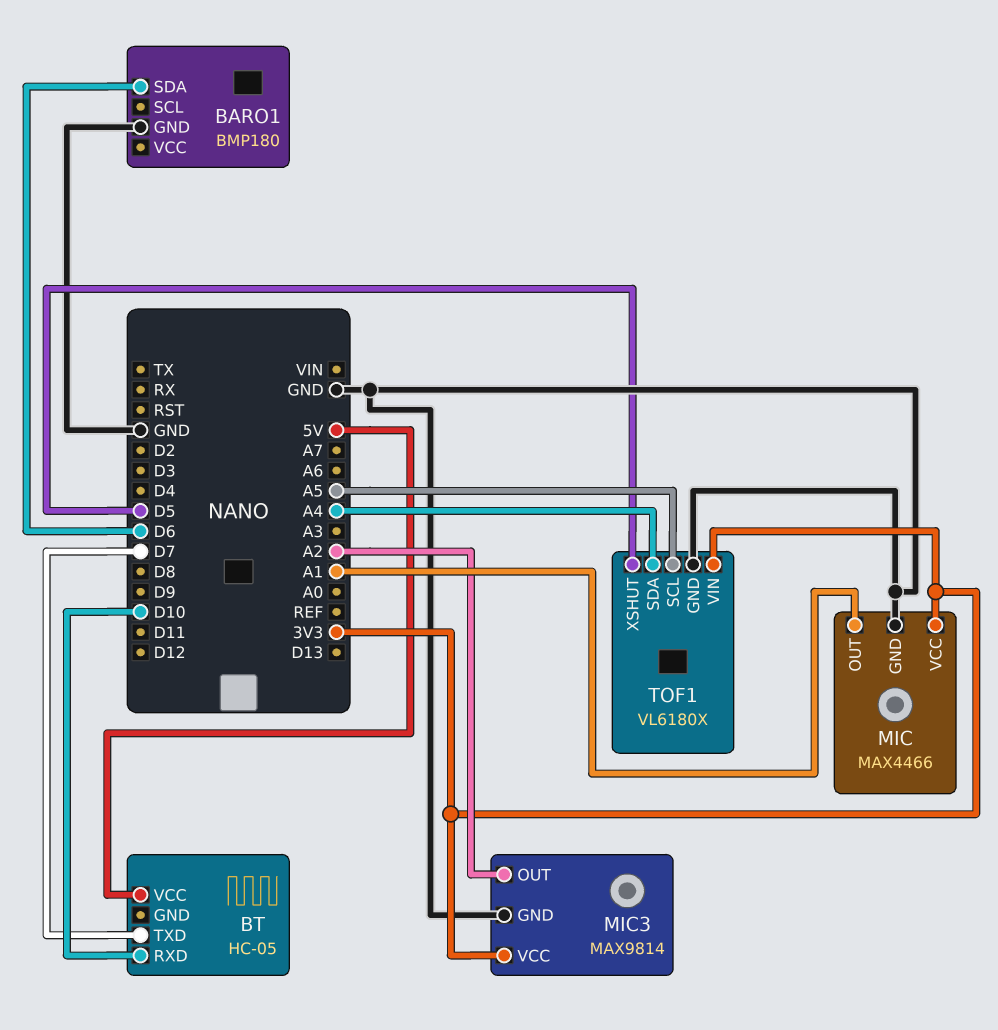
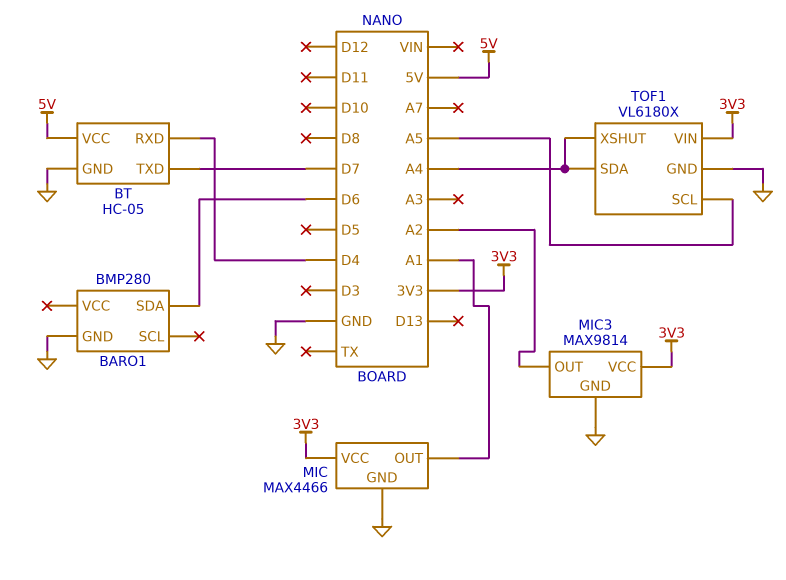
BARO1: BMP180 -> BMP280
BT pin GND: none -> GND
BT pin RXD: D10 -> D4
TOF1 pin XSHUT: D5 -> A4

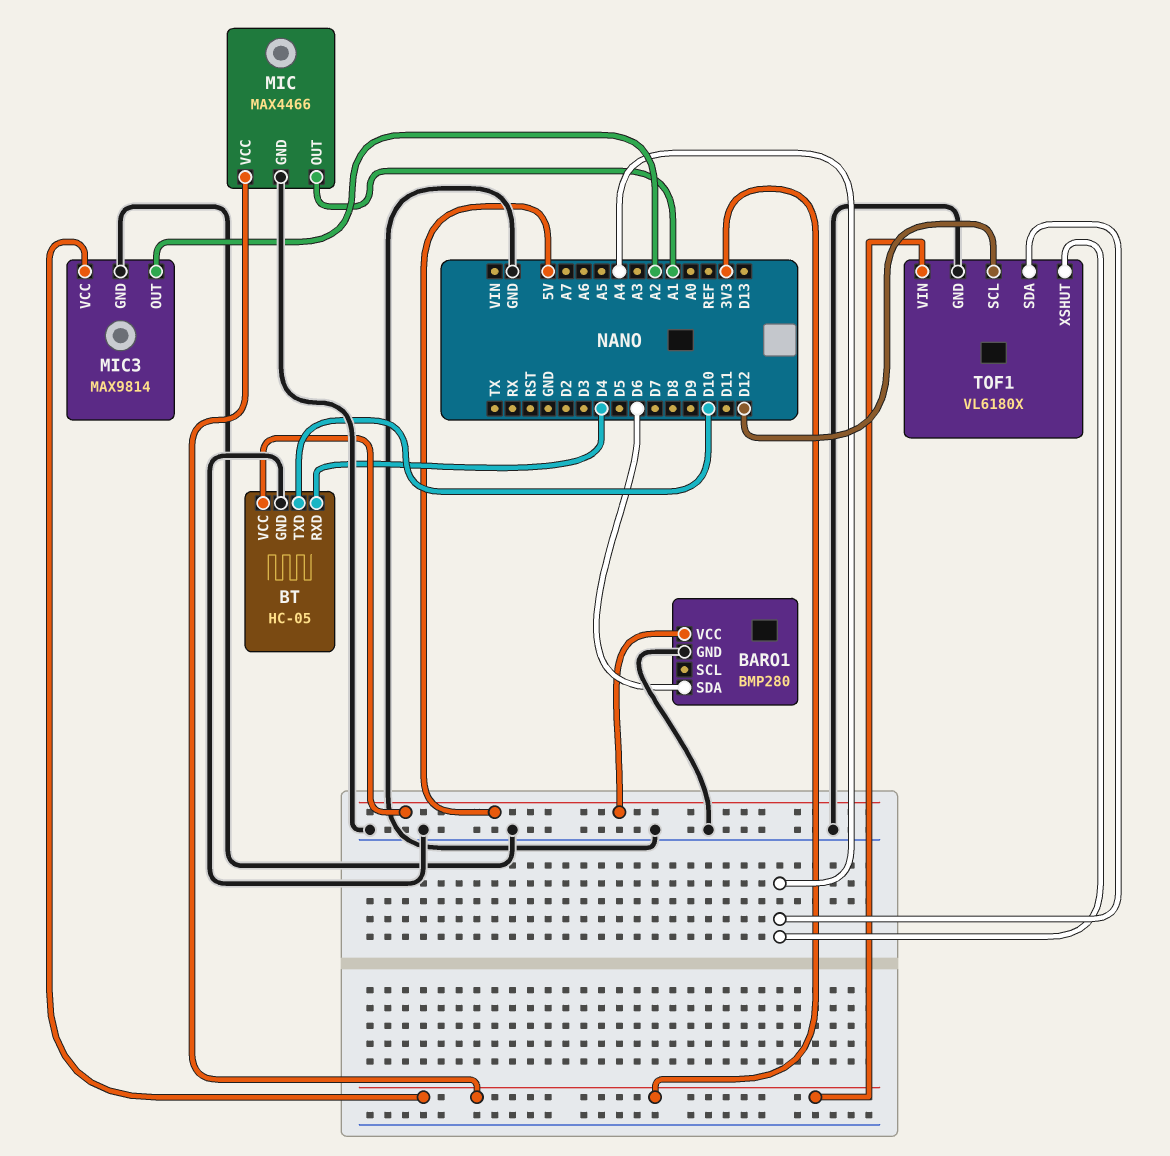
BARO1 pin VCC: none -> 5V
BT pin TXD: D7 -> D10
TOF1 pin SCL: A5 -> D12

